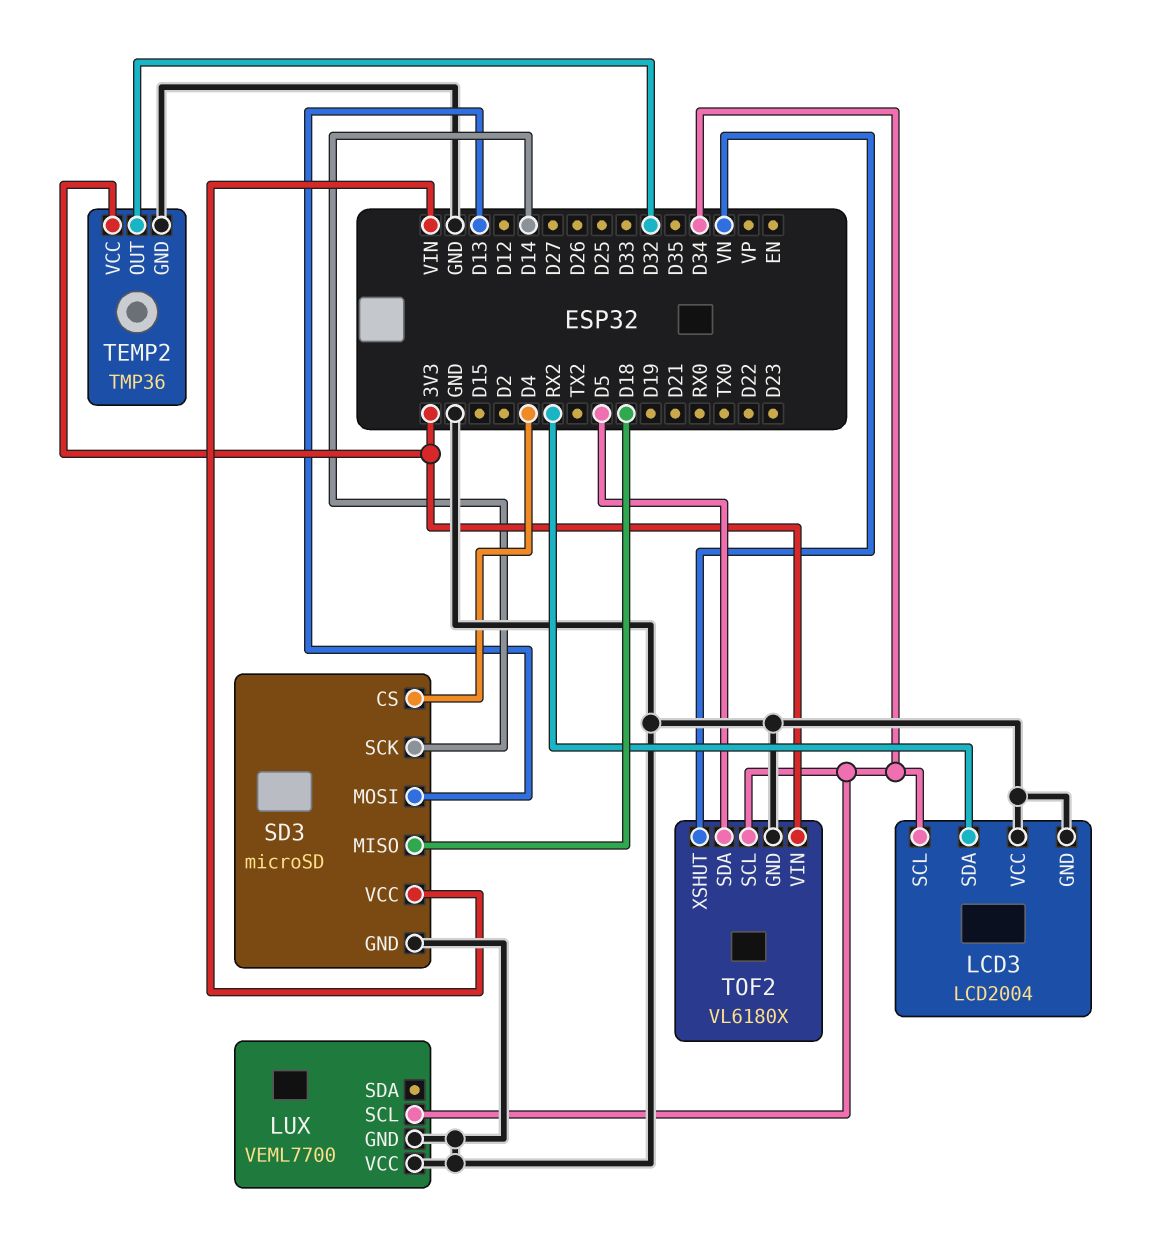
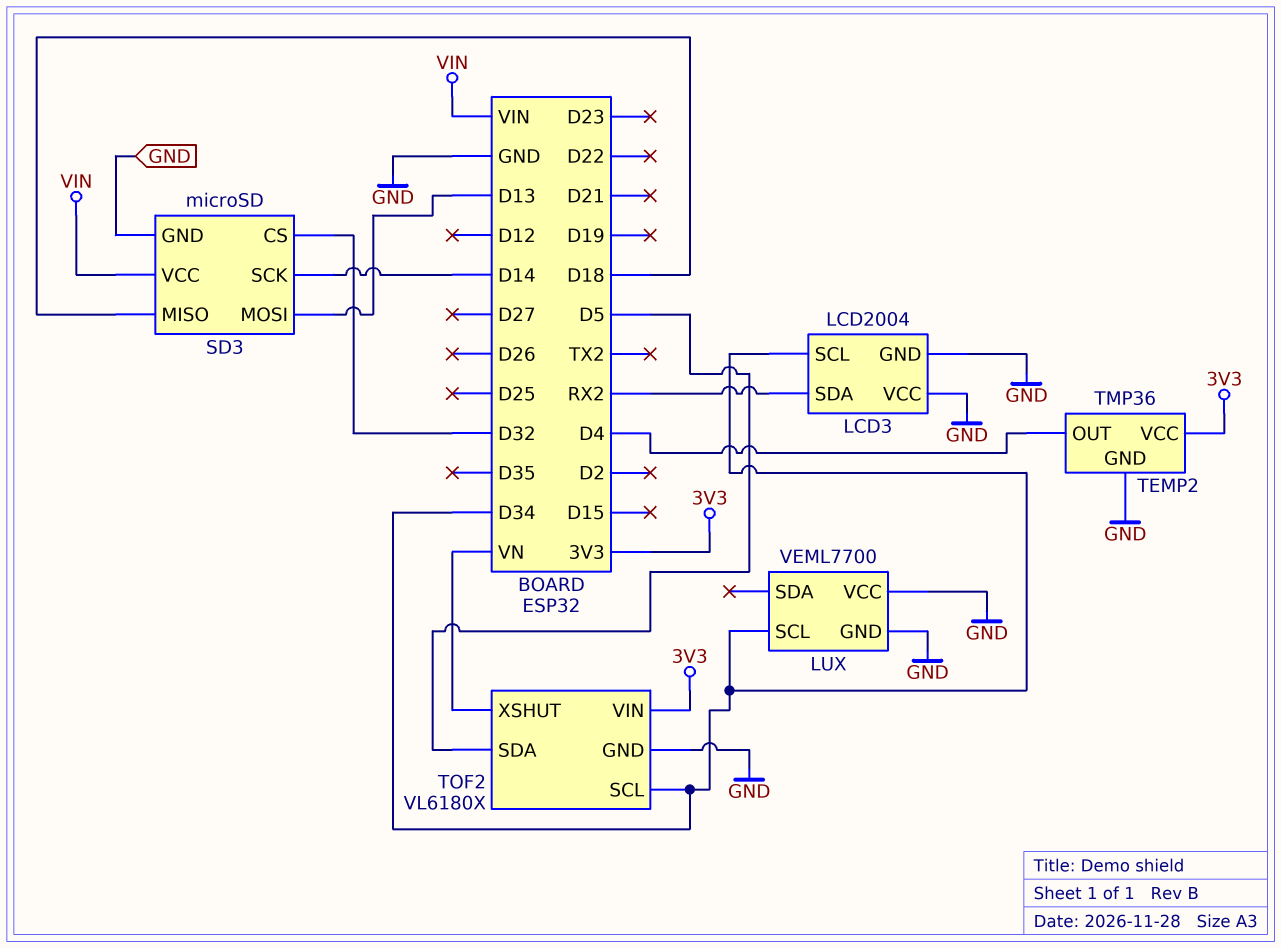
SD3 pin CS: D4 -> D32
TEMP2 pin OUT: D32 -> D4

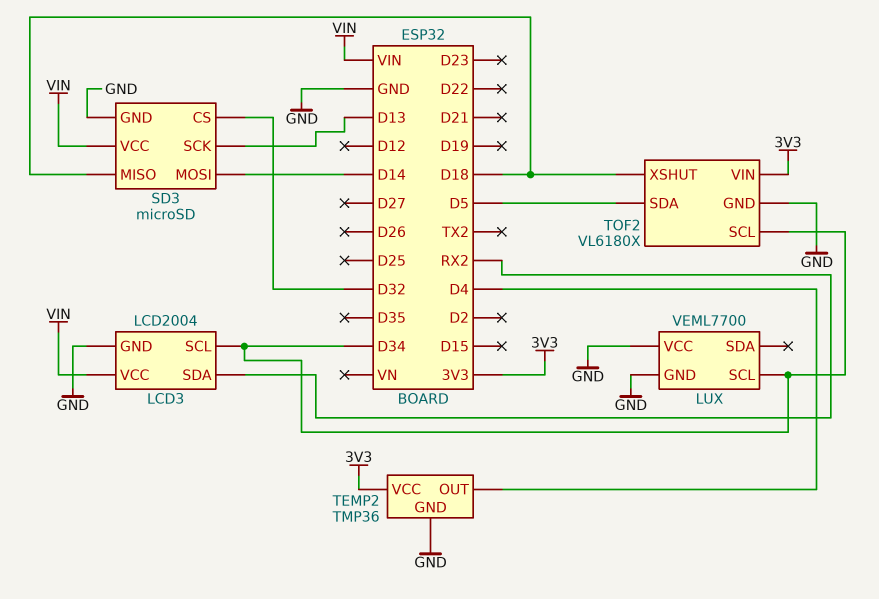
LCD3 pin VCC: GND -> VIN
SD3 pin MOSI: D13 -> D14
SD3 pin SCK: D14 -> D13
TOF2 pin XSHUT: VN -> D18

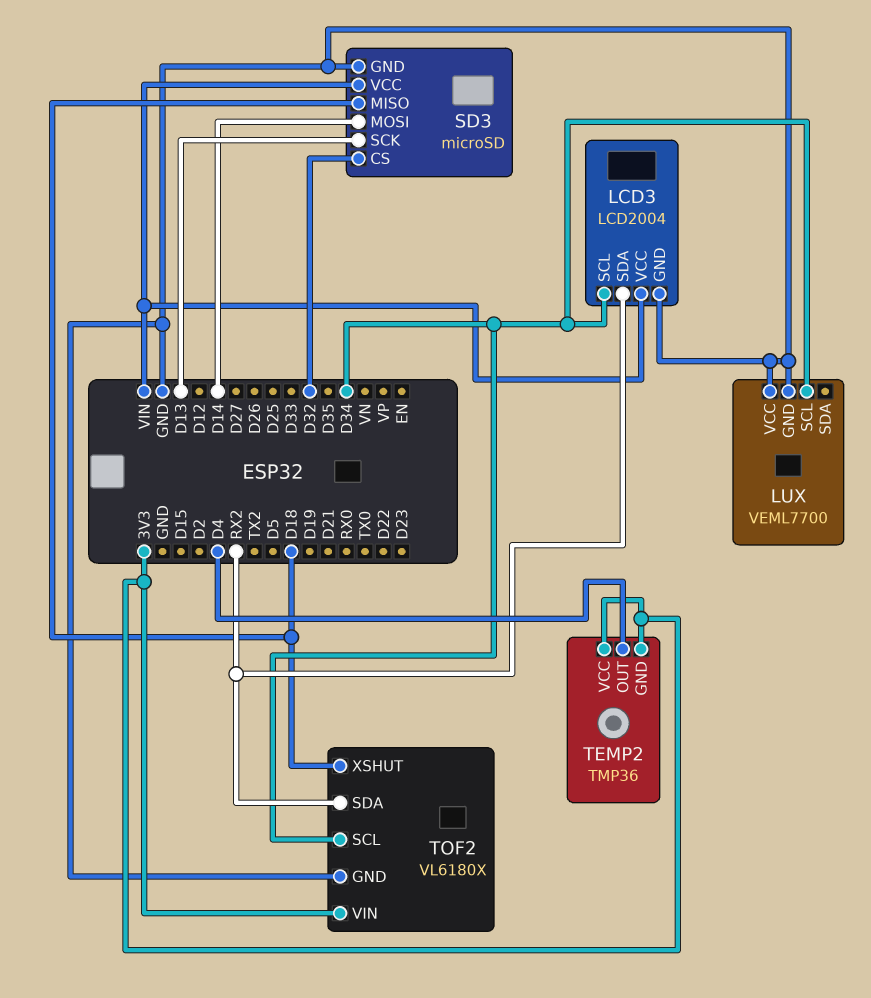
TEMP2 pin GND: GND -> 3V3
TOF2 pin SDA: D5 -> RX2

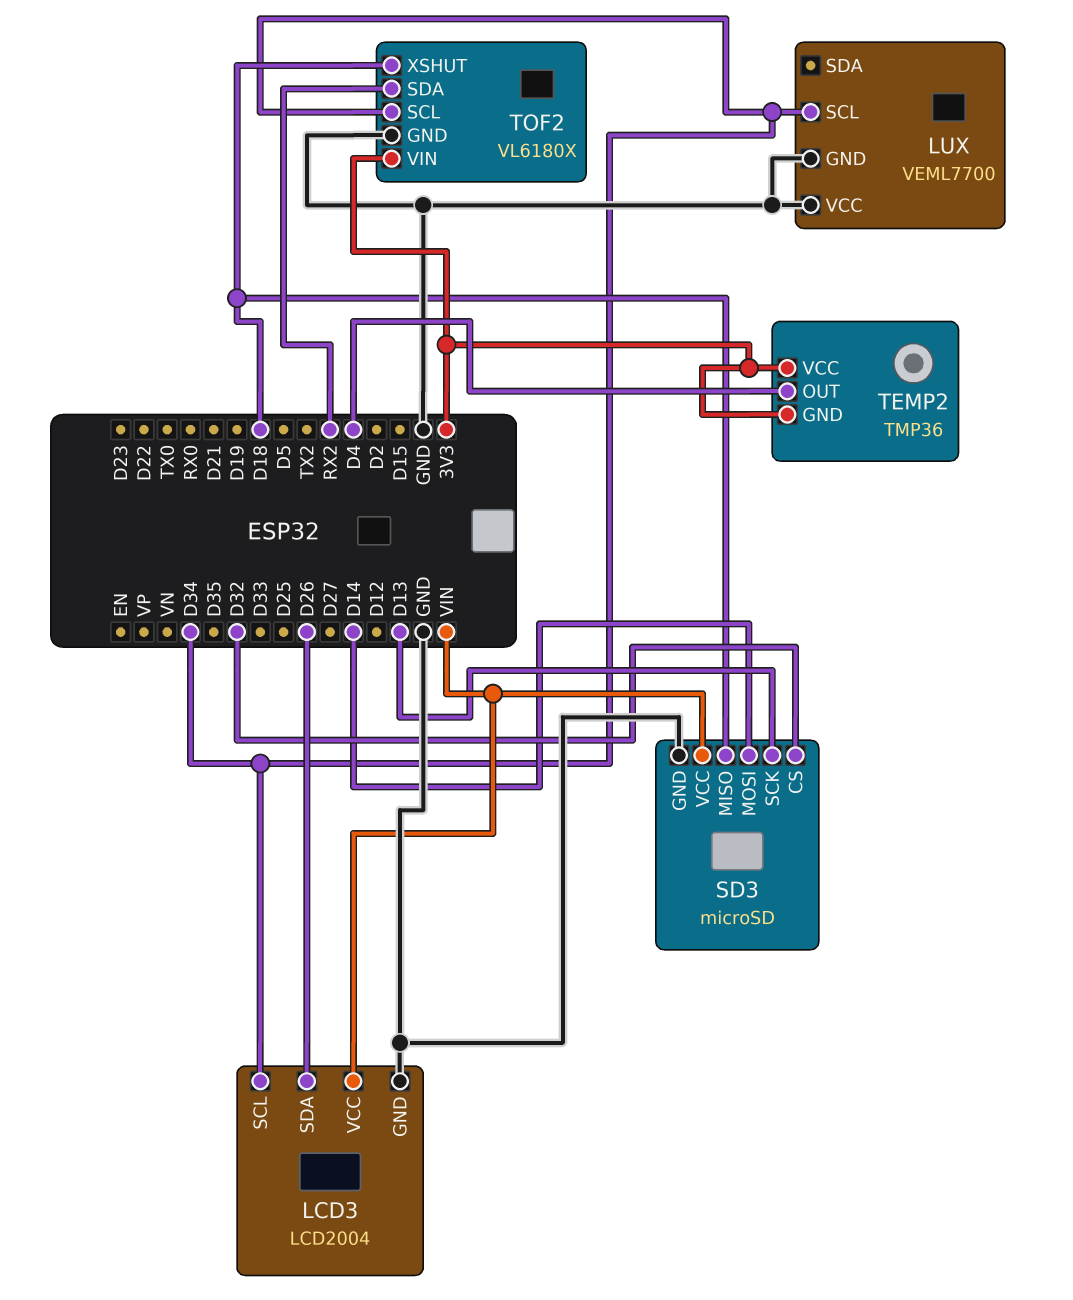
LCD3 pin SDA: RX2 -> D26

